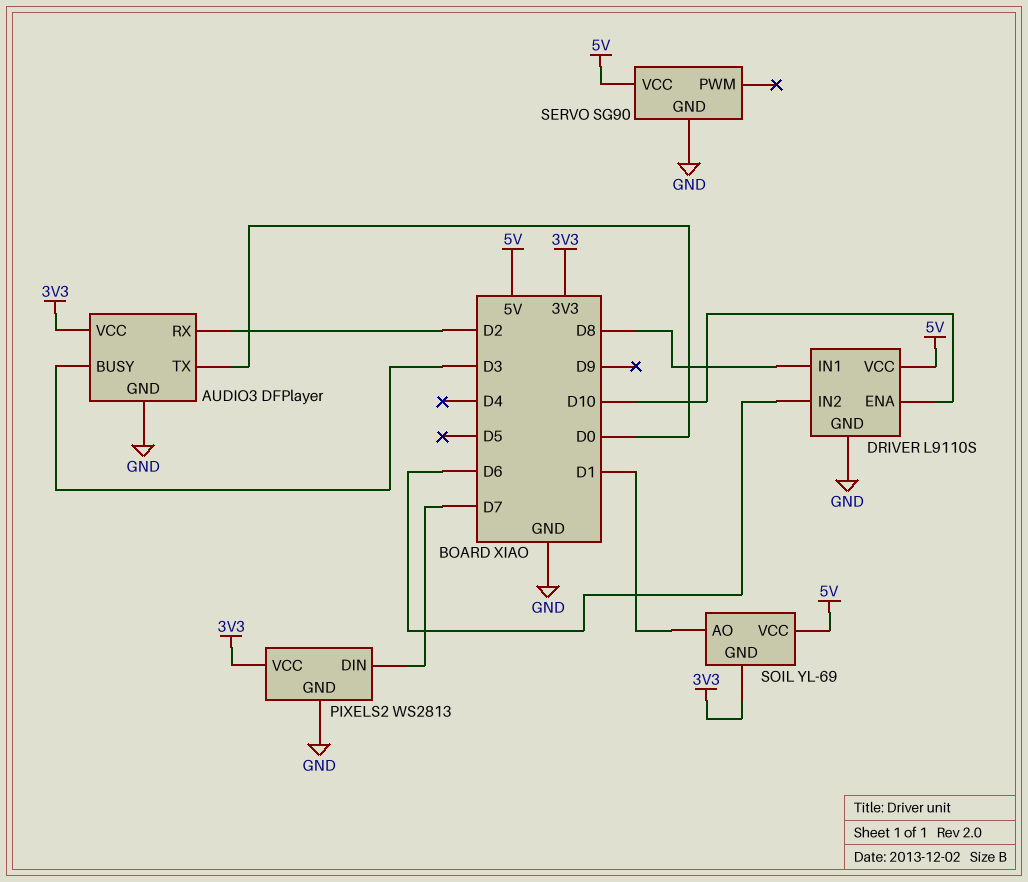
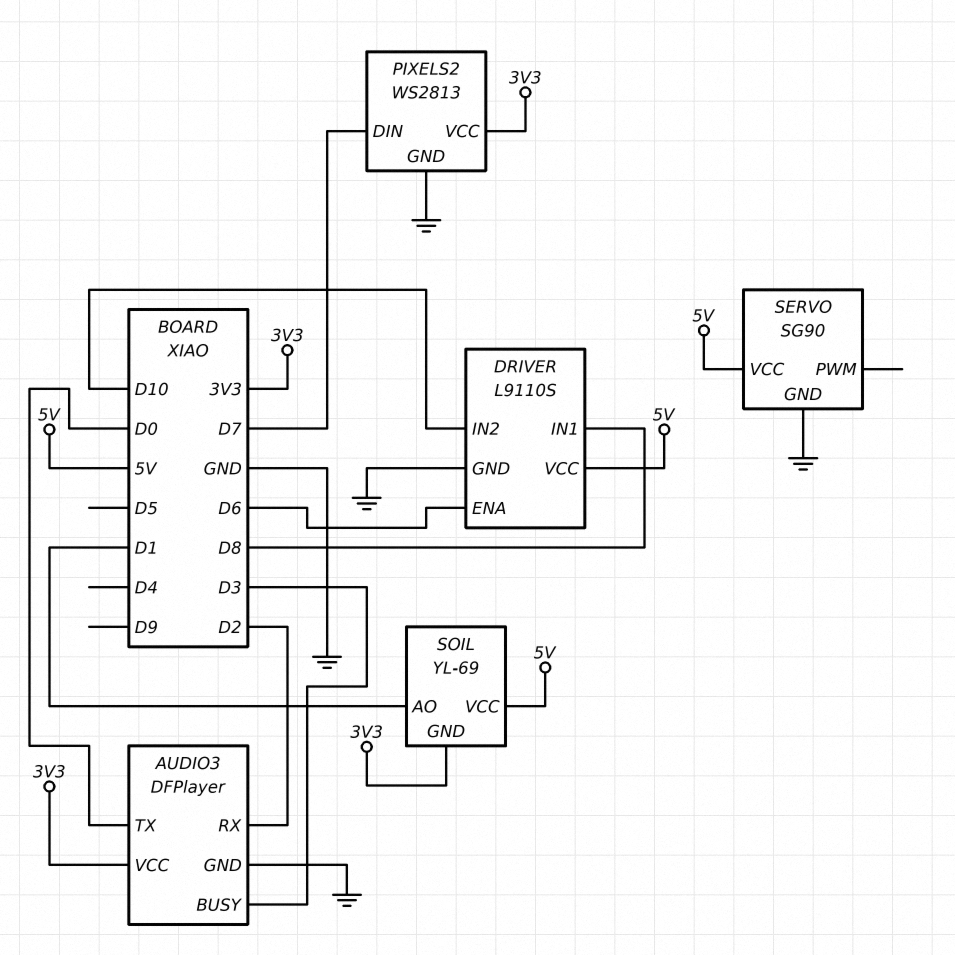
DRIVER pin ENA: D10 -> D6
DRIVER pin IN2: D6 -> D10

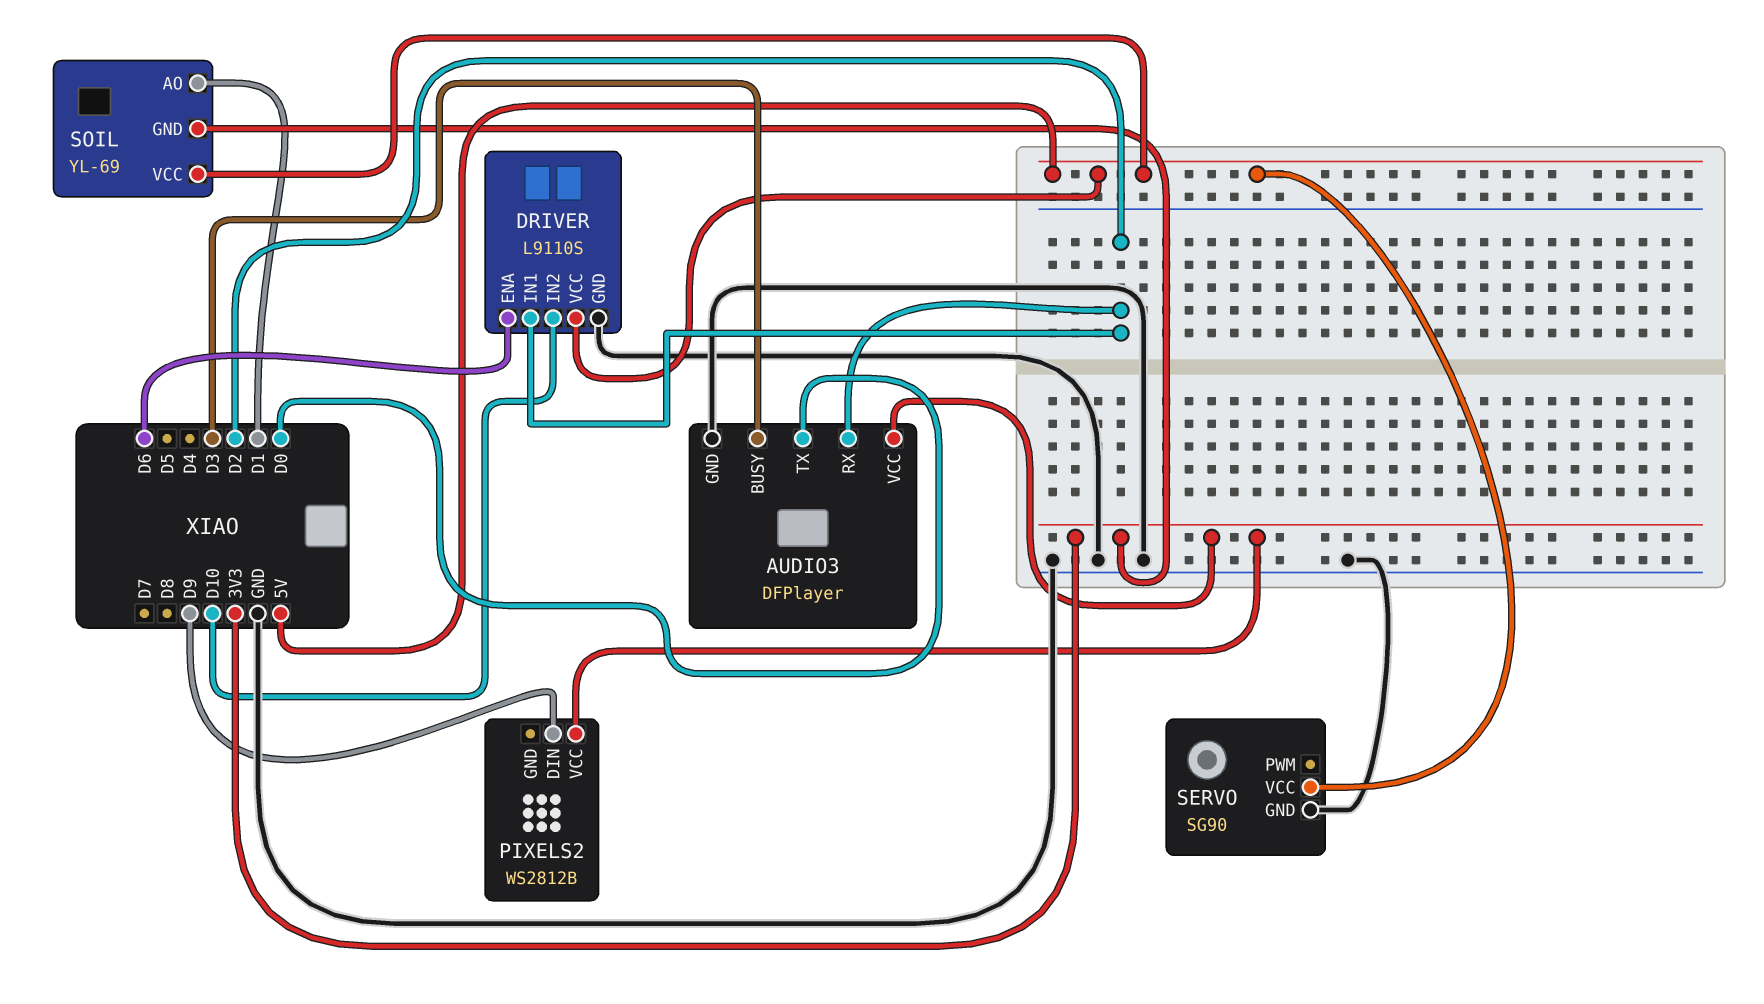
DRIVER pin IN1: D8 -> D2
PIXELS2: WS2813 -> WS2812B
PIXELS2 pin DIN: D7 -> D9
PIXELS2 pin GND: GND -> none

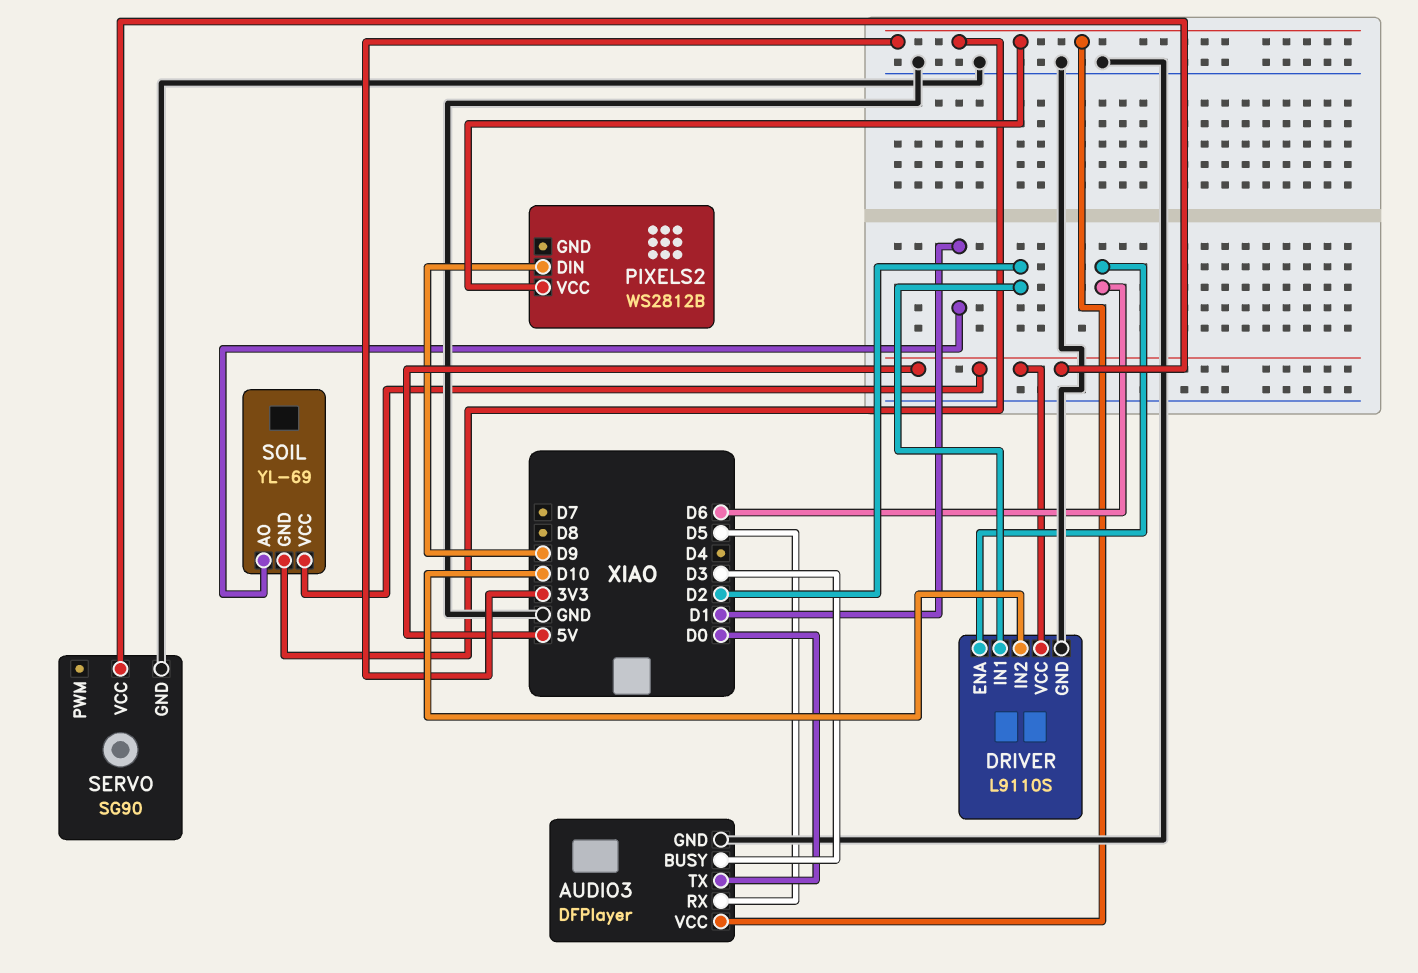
AUDIO3 pin RX: D2 -> D5

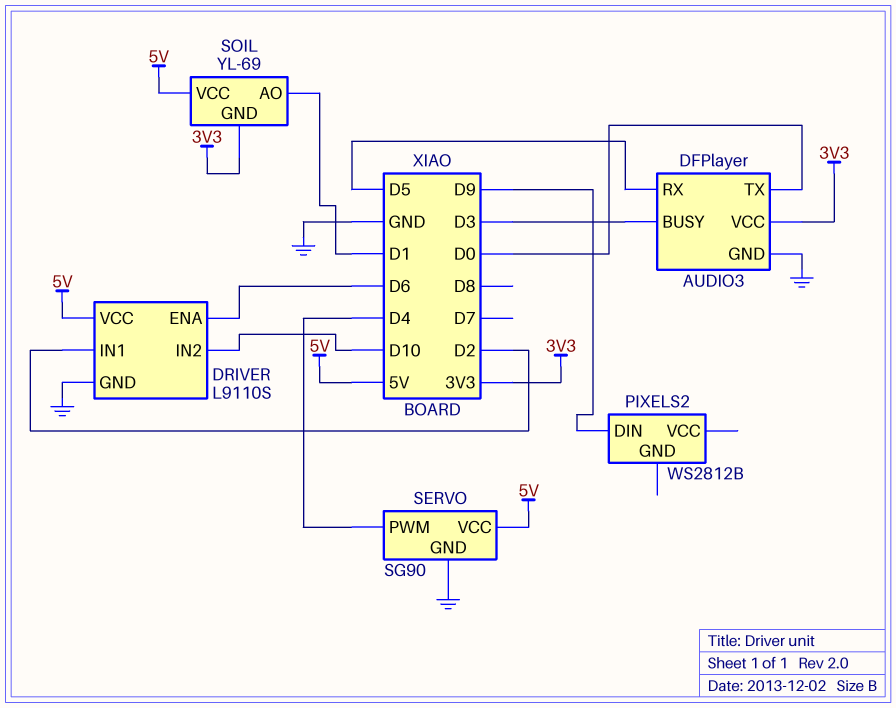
PIXELS2 pin VCC: 3V3 -> none
SERVO pin PWM: none -> D4

